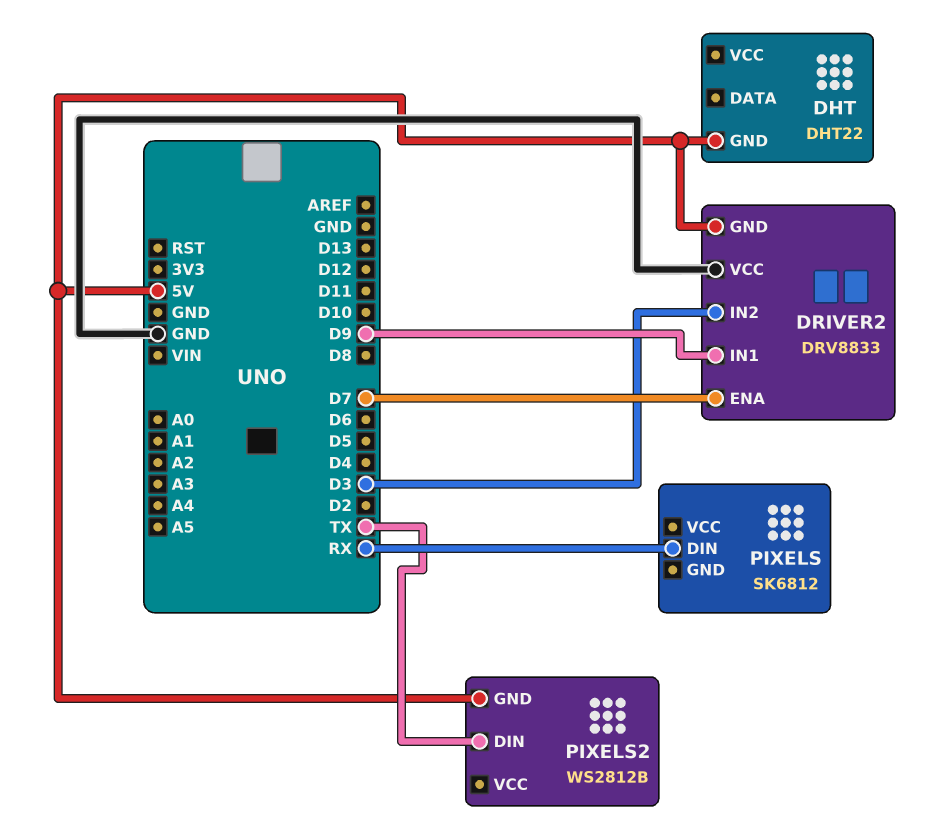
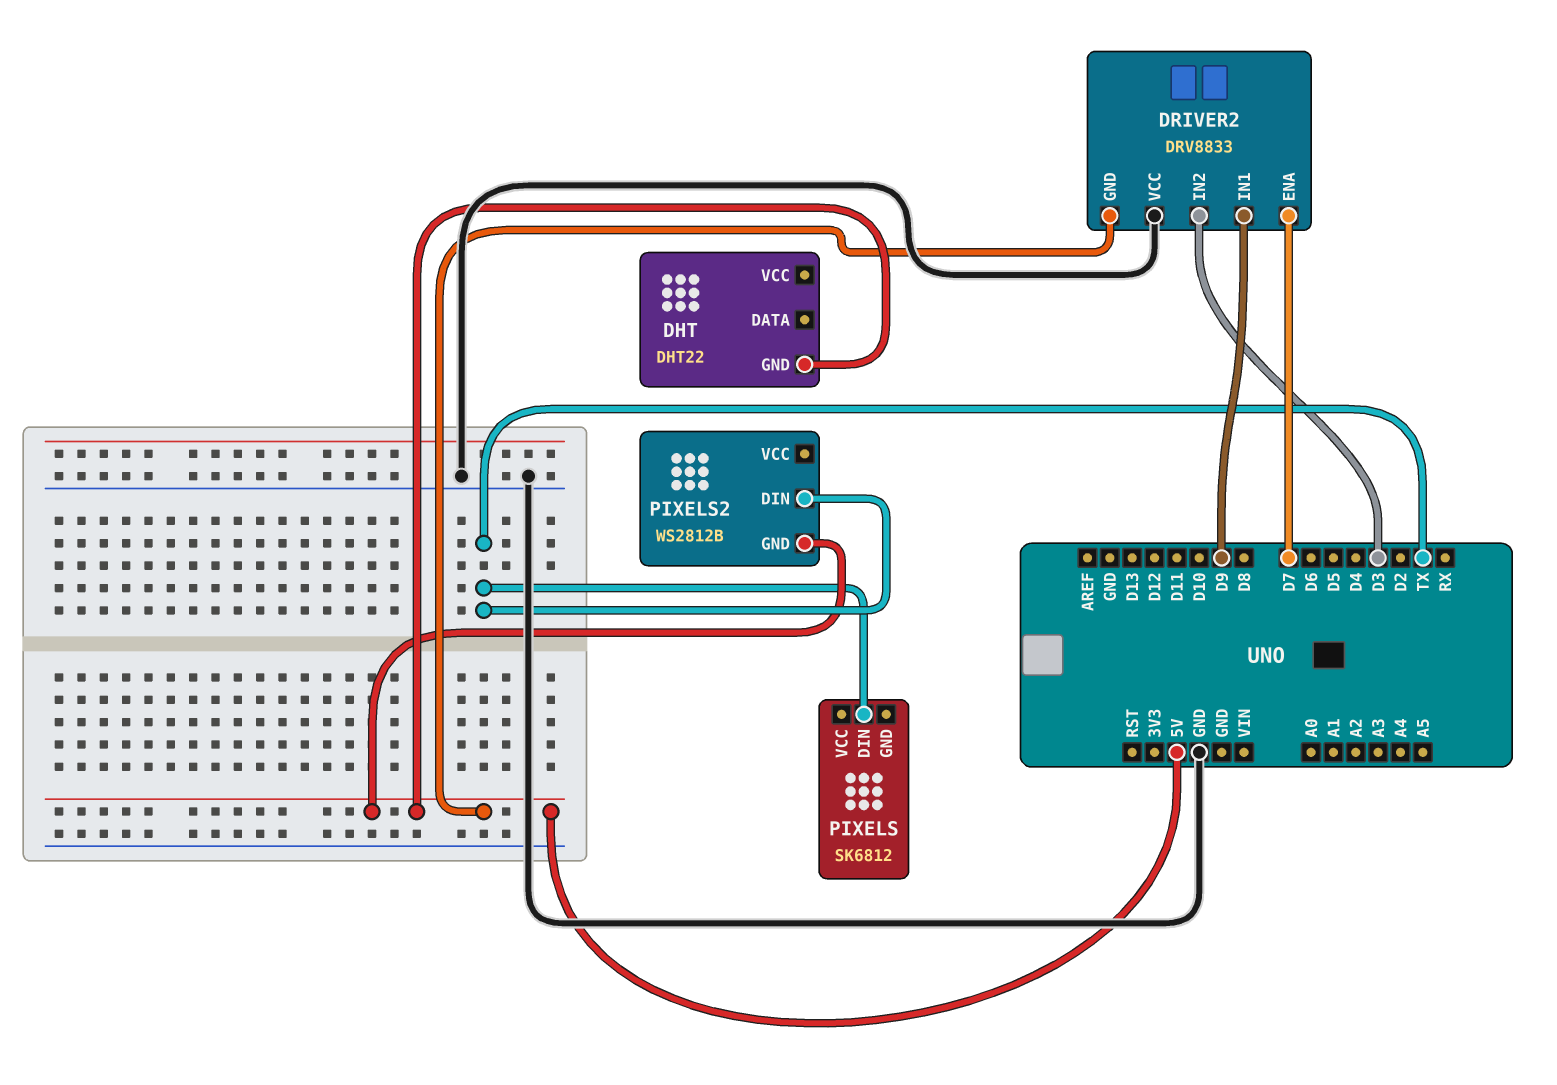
PIXELS pin DIN: RX -> TX

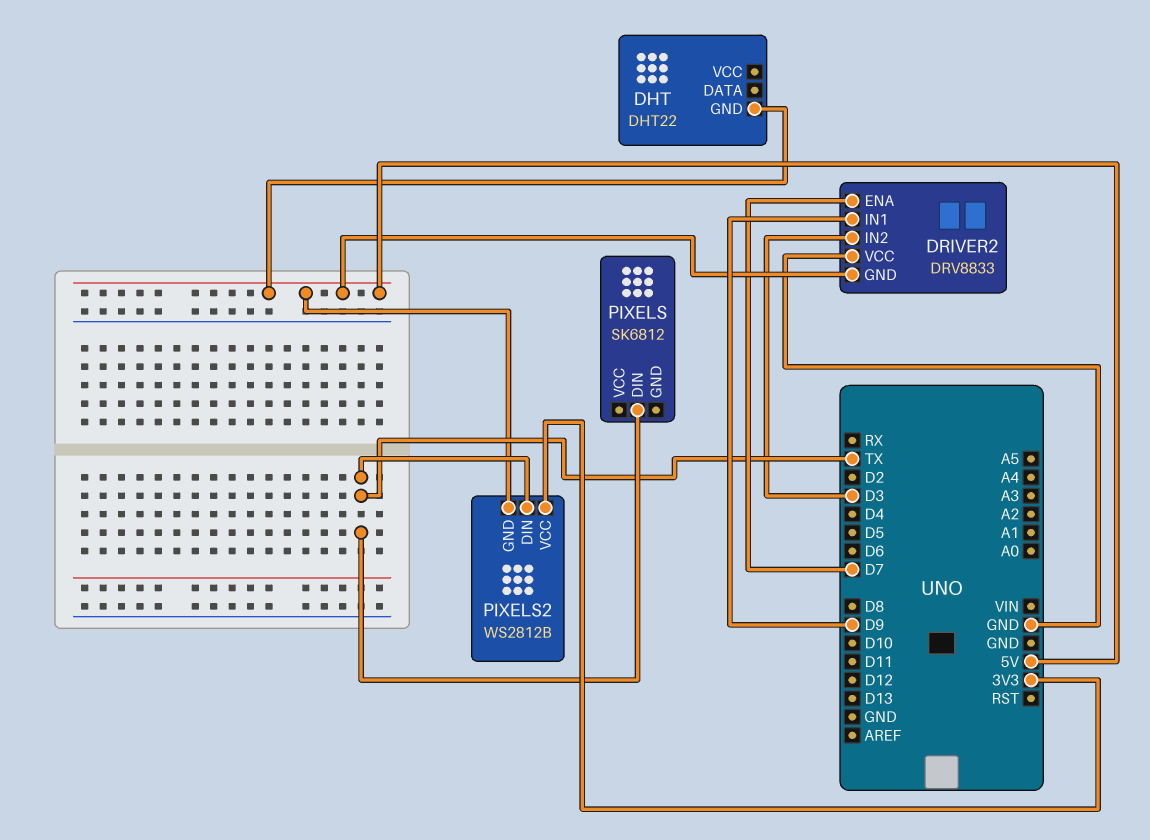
PIXELS2 pin VCC: none -> 3V3

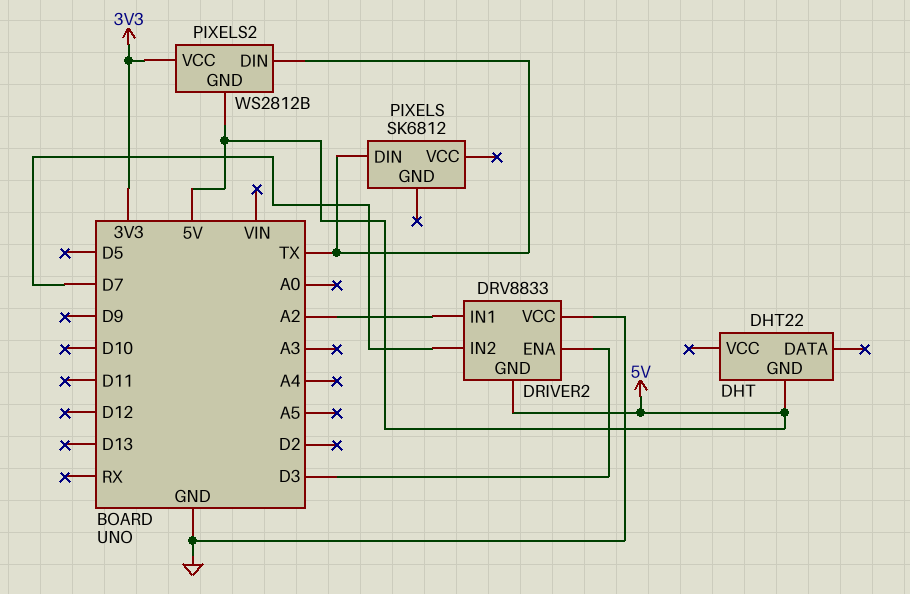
DRIVER2 pin ENA: D7 -> D3
DRIVER2 pin IN1: D9 -> A2
DRIVER2 pin IN2: D3 -> D7

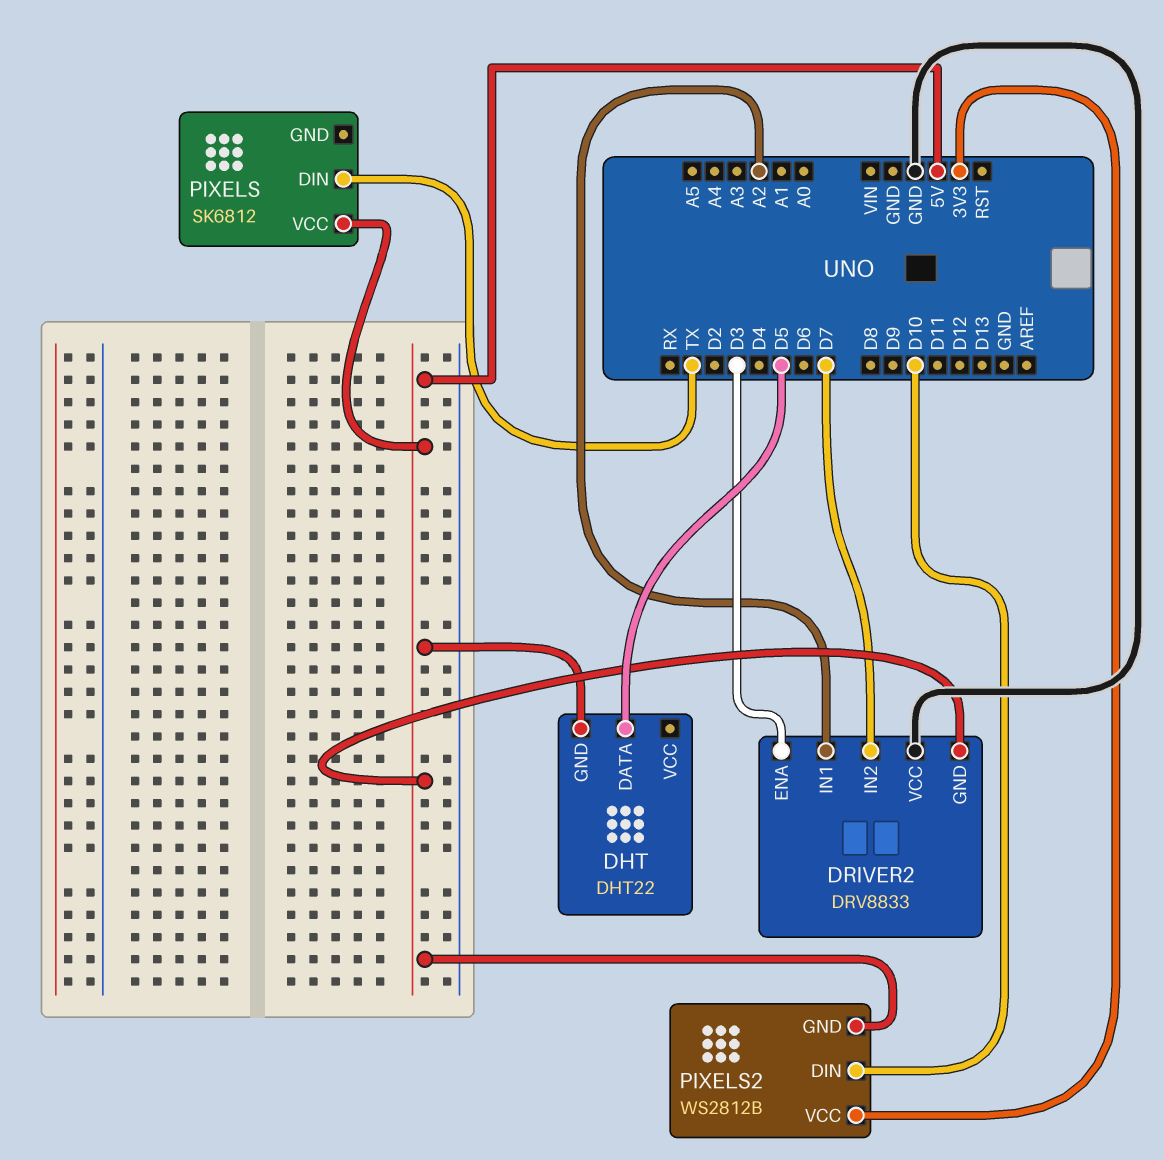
DHT pin DATA: none -> D5
PIXELS pin VCC: none -> 5V
PIXELS2 pin DIN: TX -> D10

